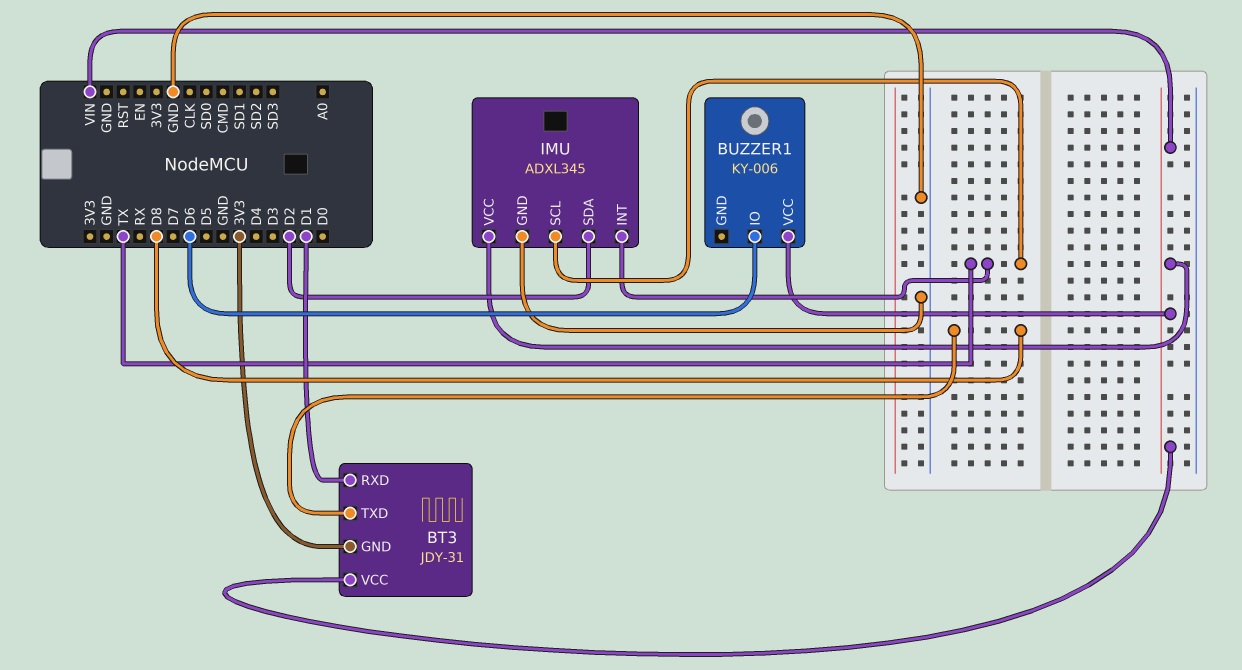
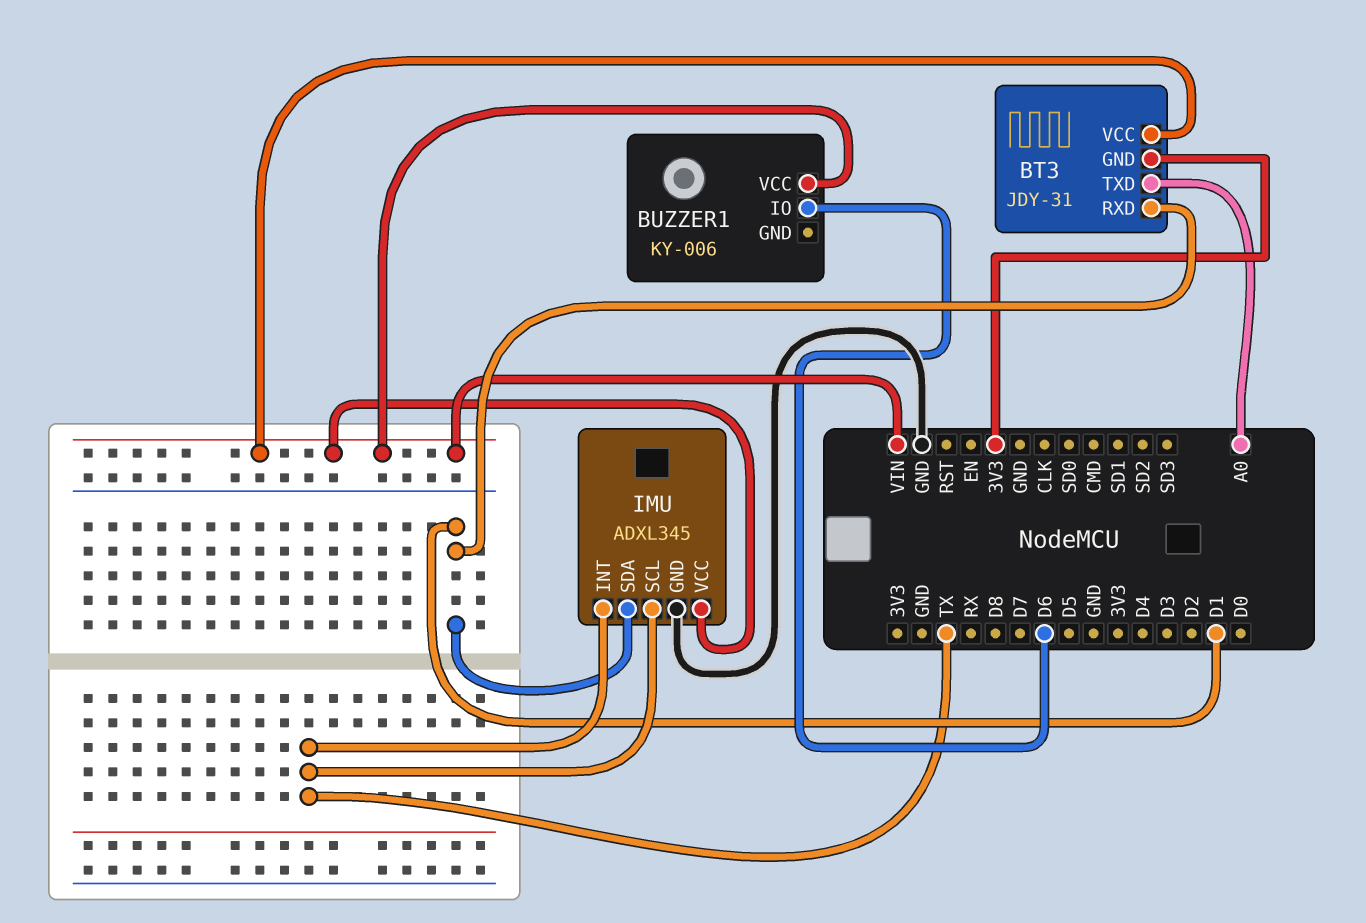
BT3 pin TXD: D8 -> A0
IMU pin SDA: D2 -> D1

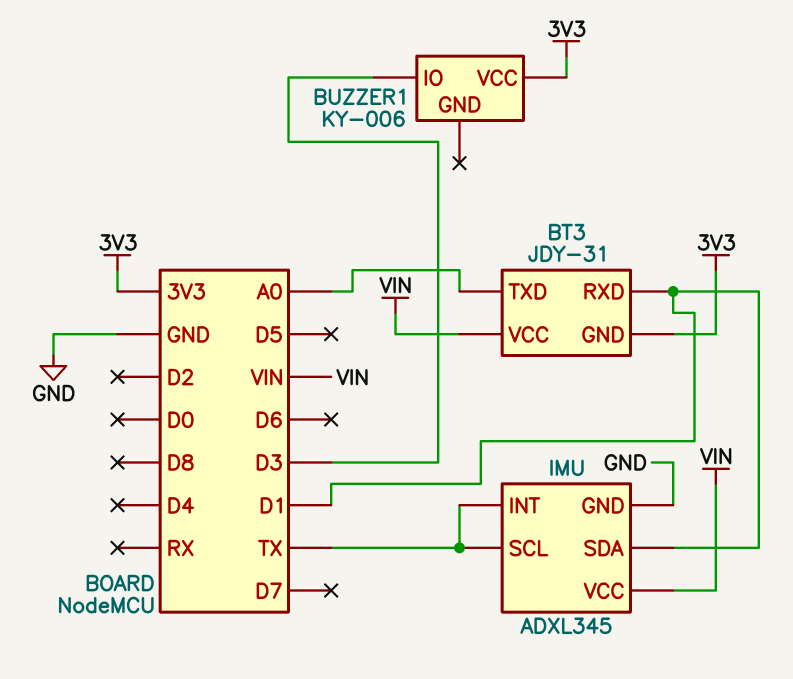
BUZZER1 pin IO: D6 -> D3
BUZZER1 pin VCC: VIN -> 3V3

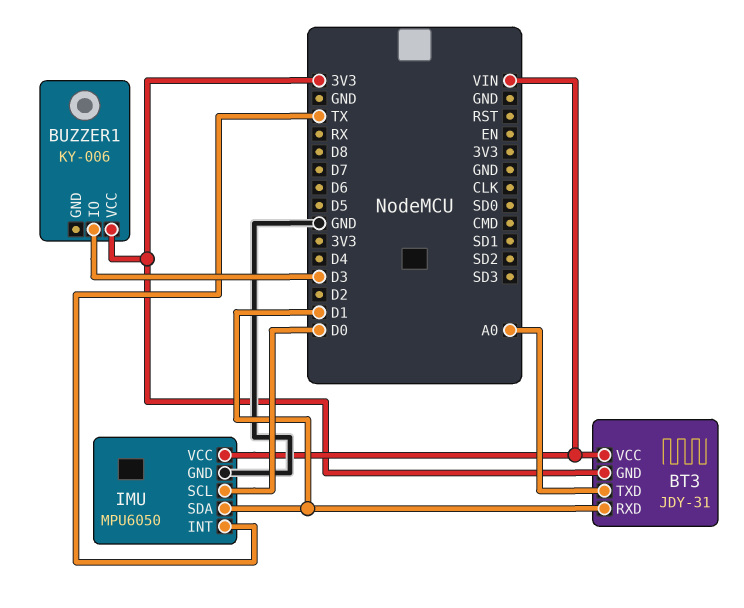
IMU: ADXL345 -> MPU6050
IMU pin SCL: TX -> D0

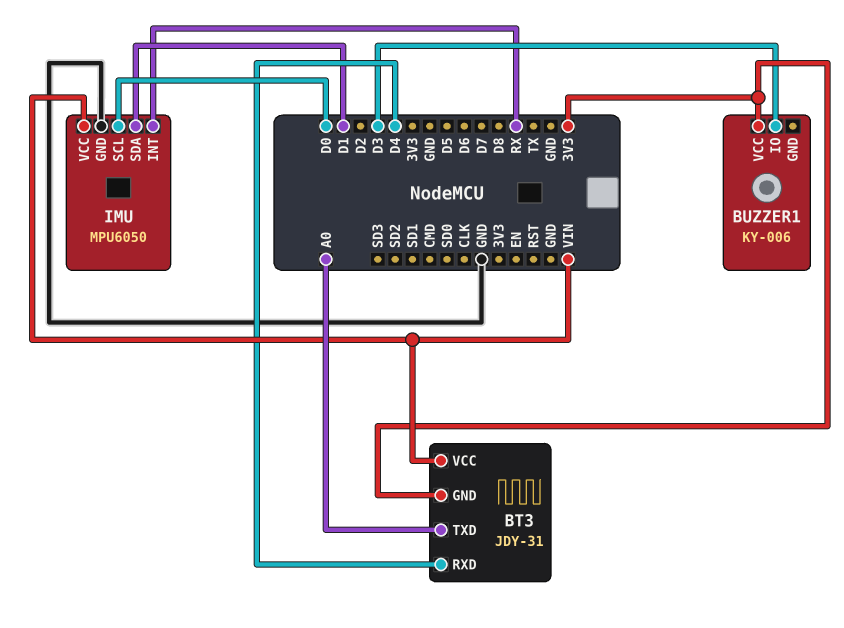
BT3 pin RXD: D1 -> D4
IMU pin INT: TX -> RX

